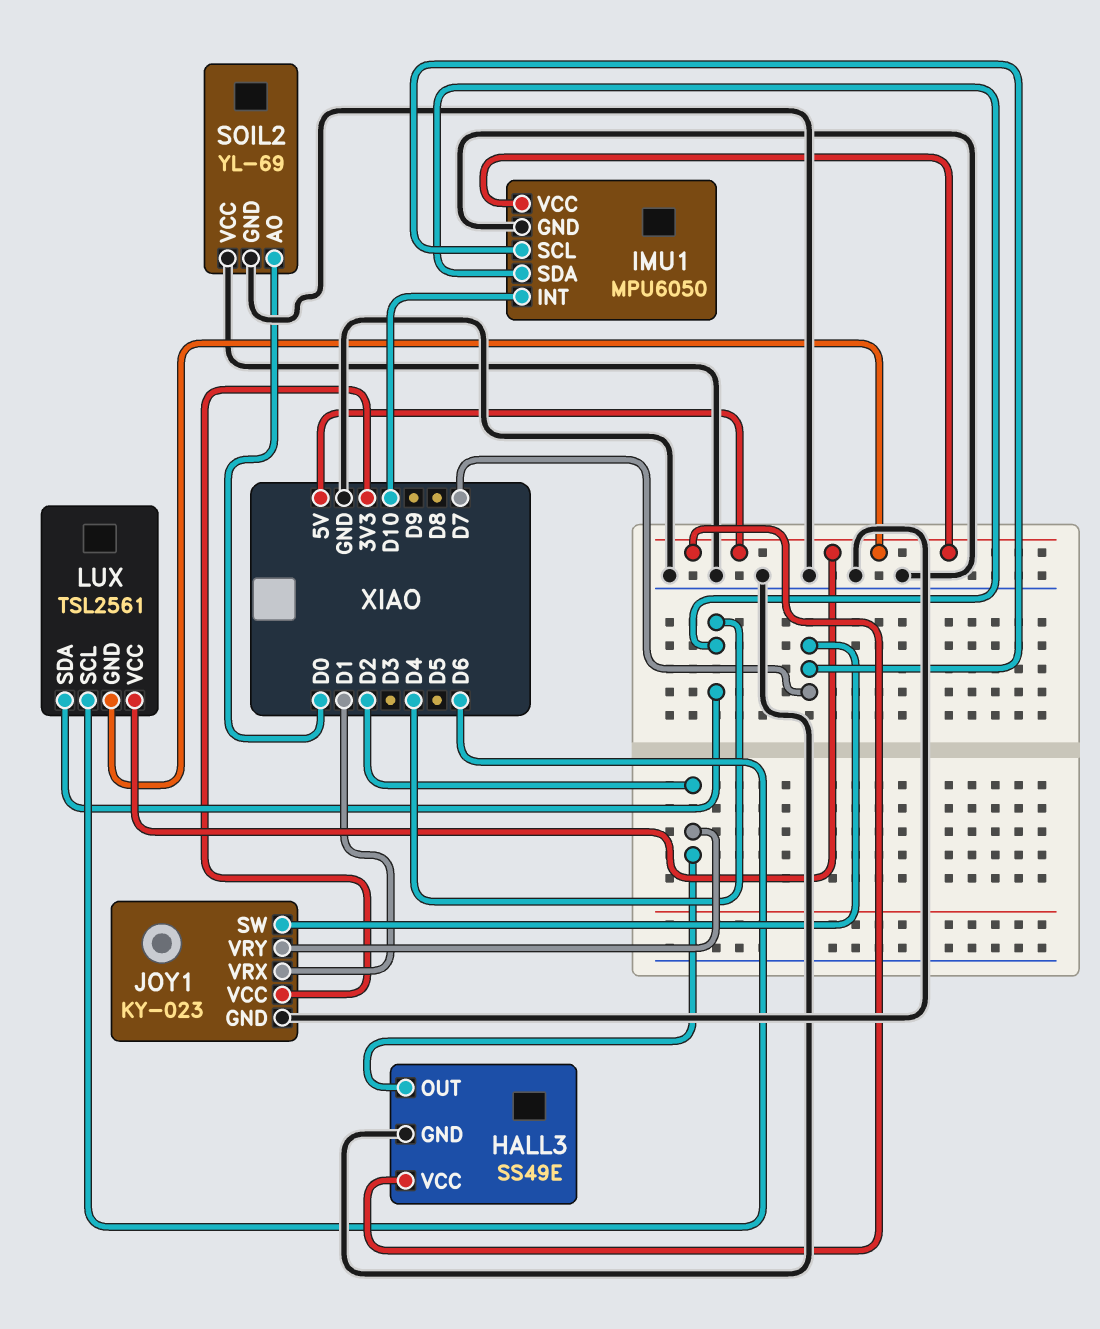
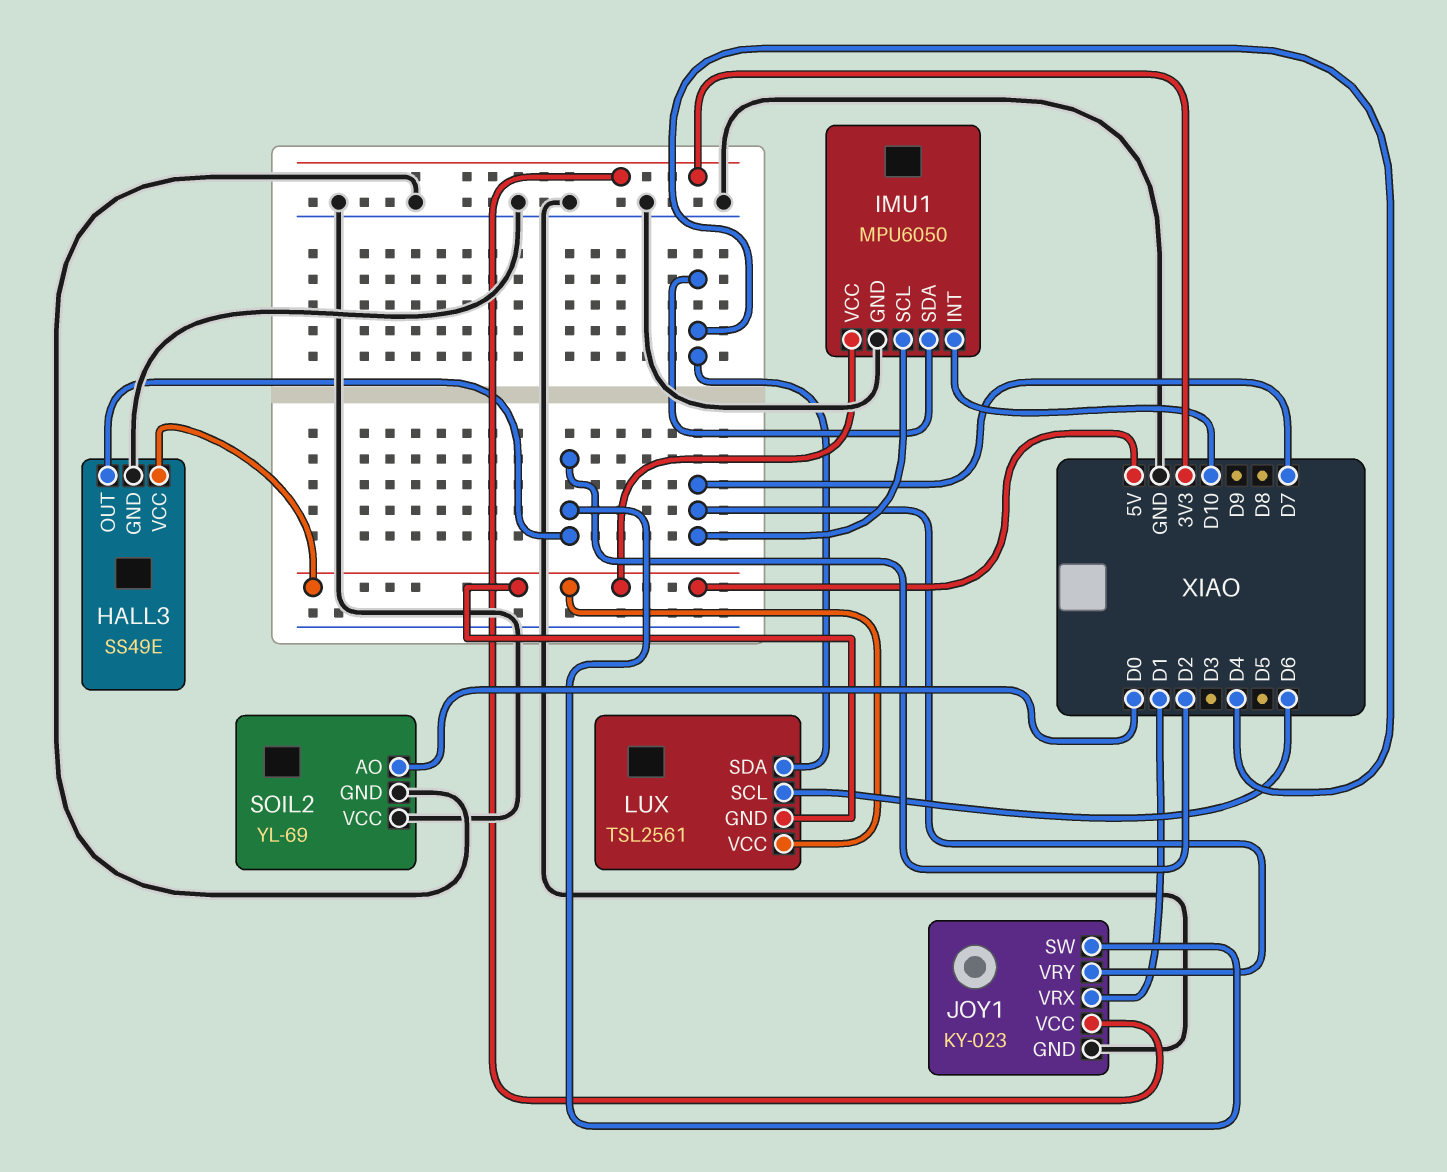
JOY1 pin SW: D7 -> D2
JOY1 pin VRY: D2 -> D7

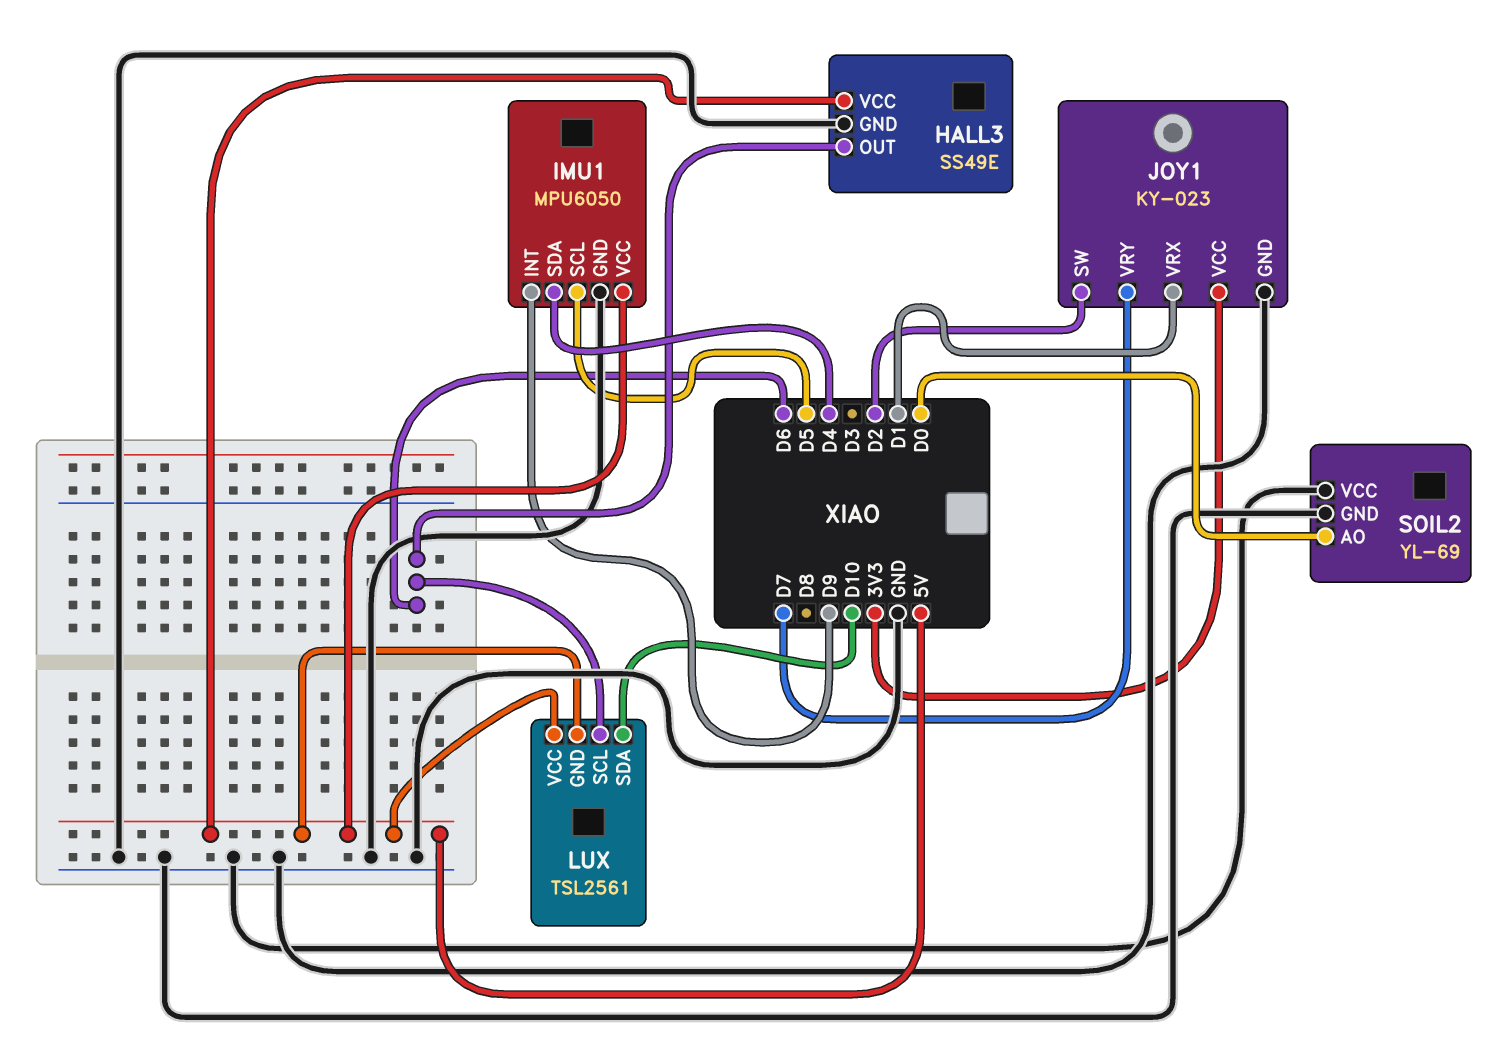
HALL3 pin OUT: D2 -> D6
IMU1 pin INT: D10 -> D9
IMU1 pin SCL: D7 -> D5
LUX pin SDA: D4 -> D10

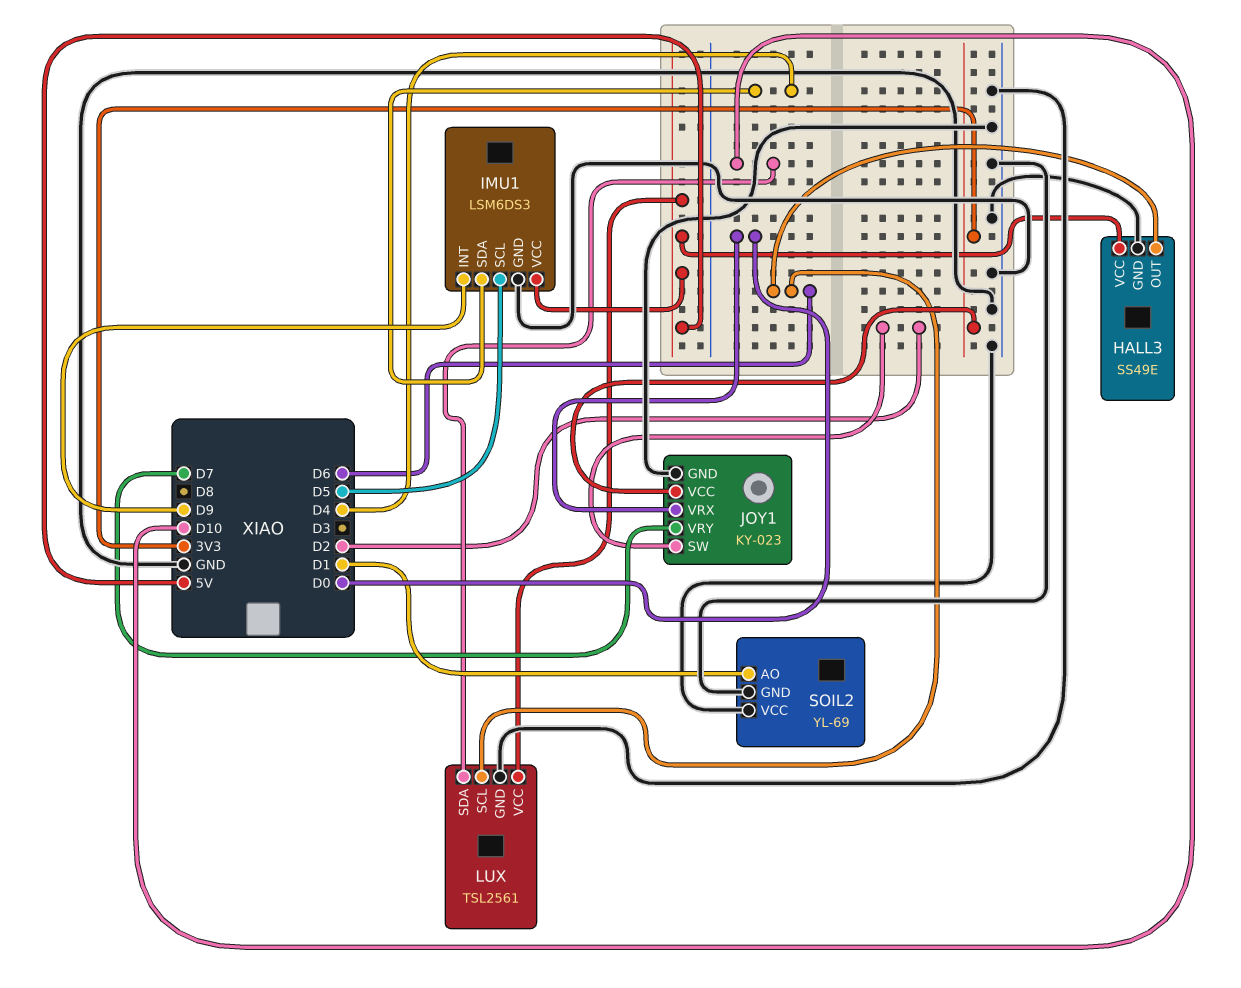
IMU1: MPU6050 -> LSM6DS3
JOY1 pin VRX: D1 -> D0
LUX pin GND: 5V -> GND
SOIL2 pin AO: D0 -> D1

